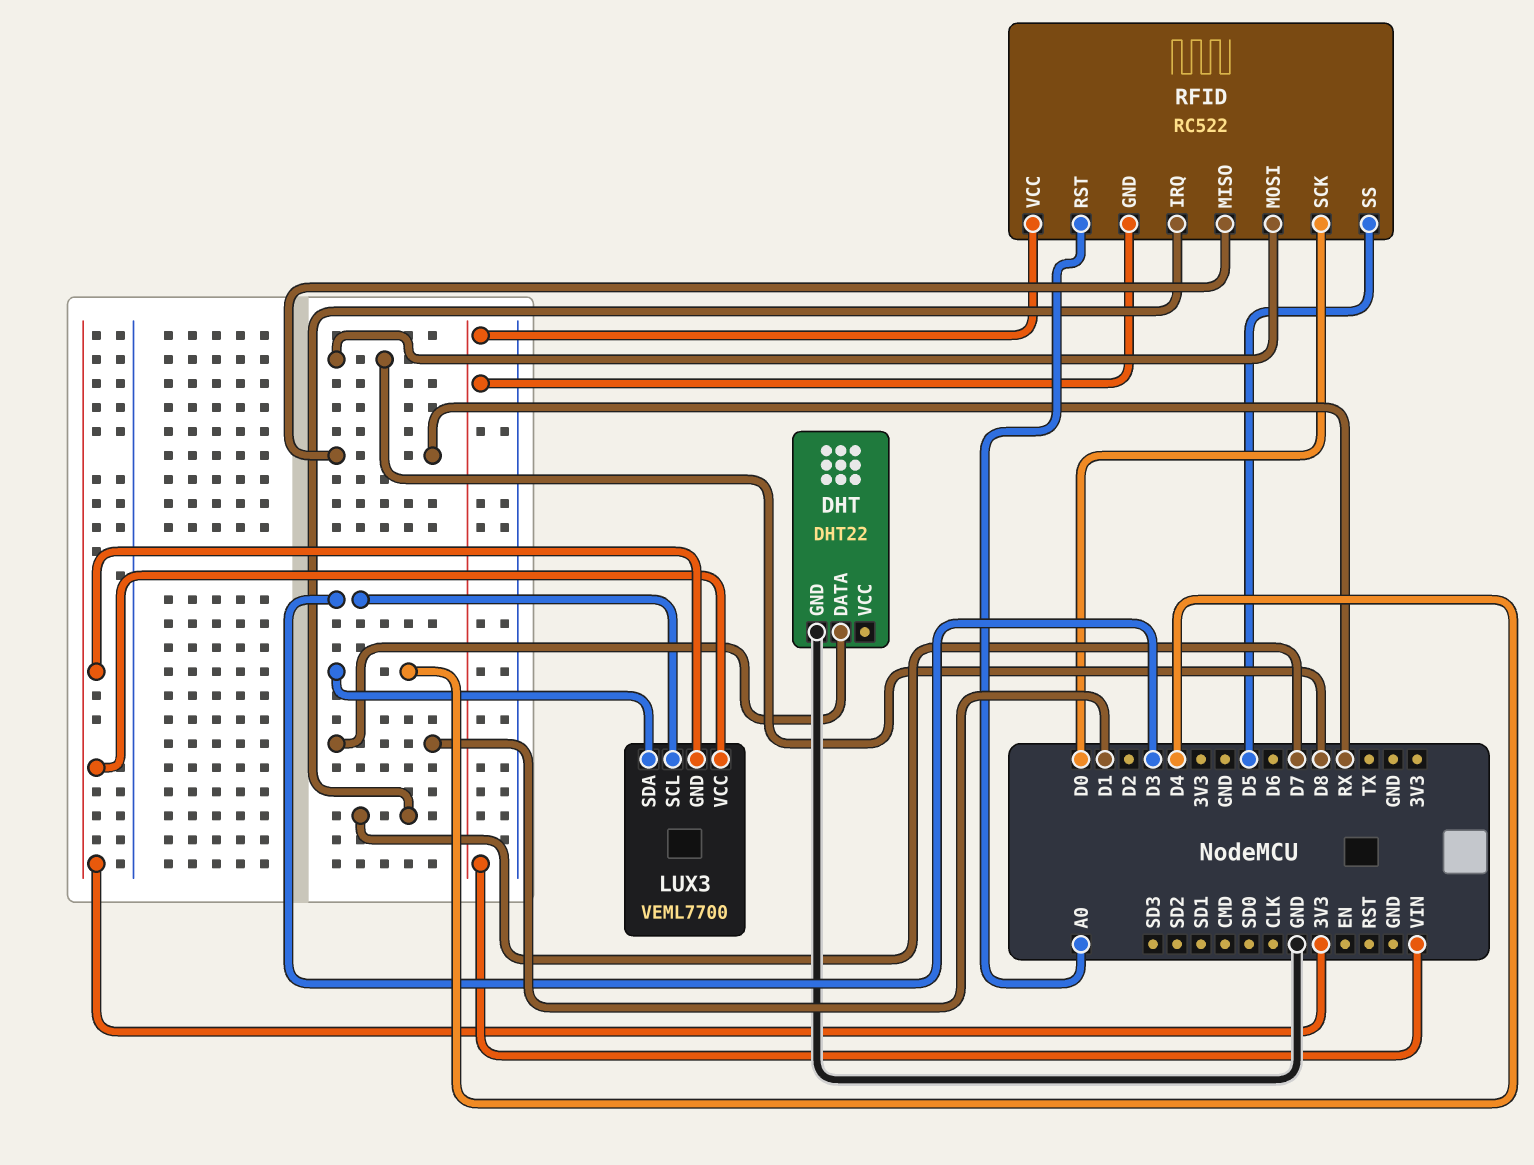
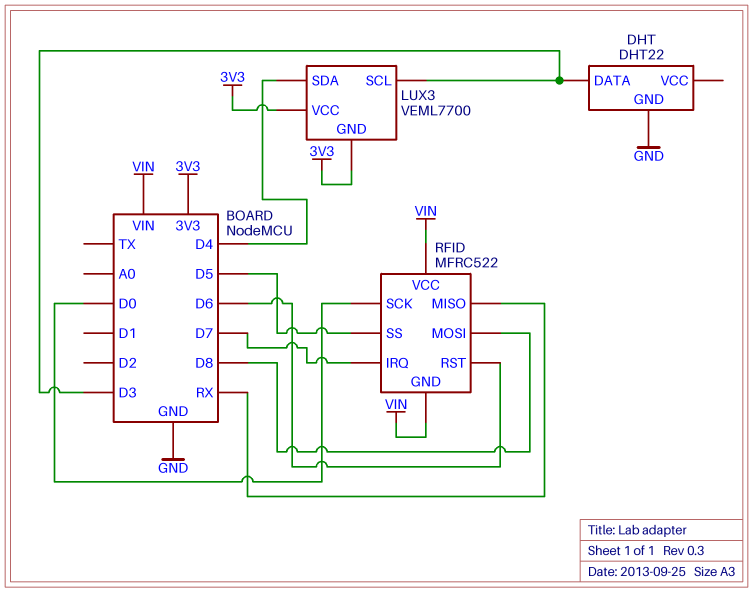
DHT pin DATA: D1 -> D3
RFID: RC522 -> MFRC522
RFID pin RST: A0 -> D6

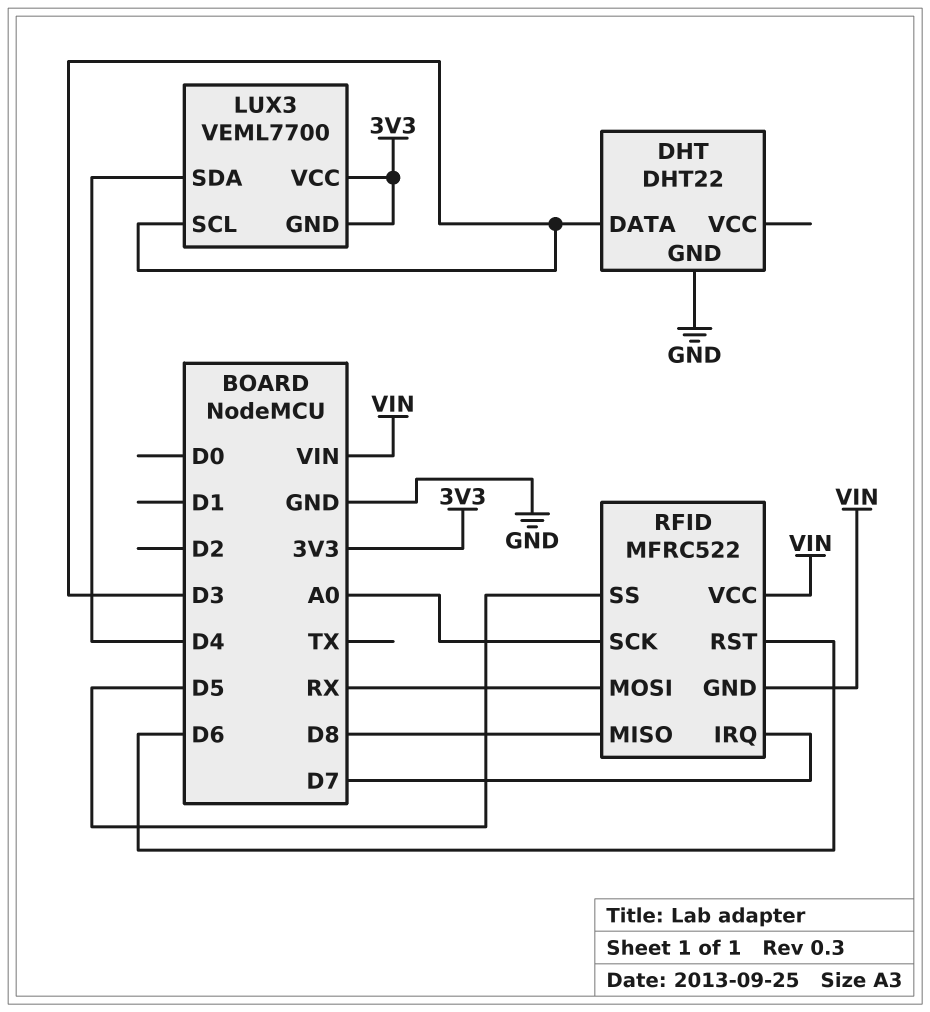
RFID pin MISO: RX -> D8
RFID pin MOSI: D8 -> RX
RFID pin SCK: D0 -> A0

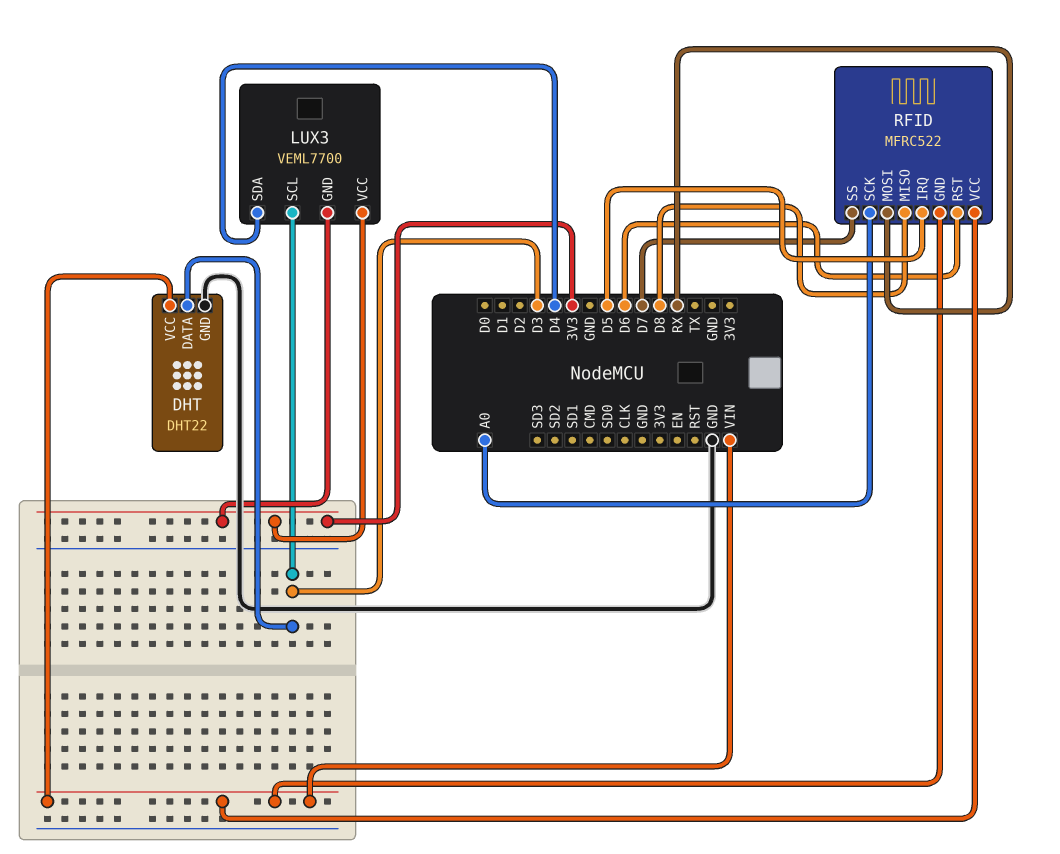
DHT pin VCC: none -> VIN
RFID pin IRQ: D7 -> D5
RFID pin SS: D5 -> D7

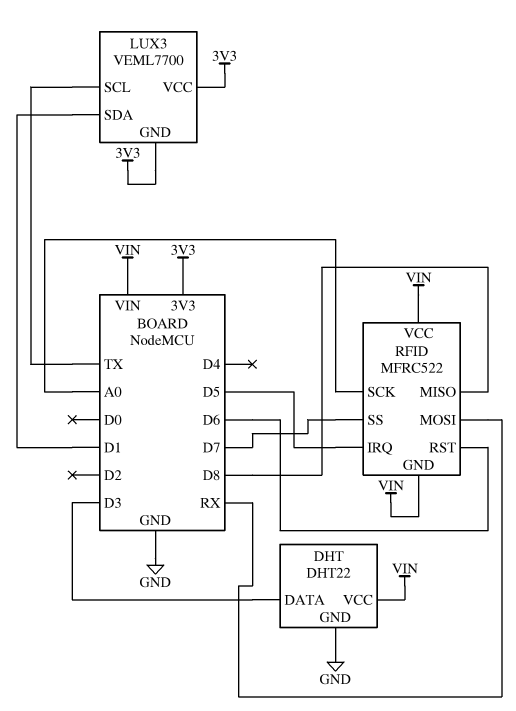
LUX3 pin SCL: D3 -> TX
LUX3 pin SDA: D4 -> D1

